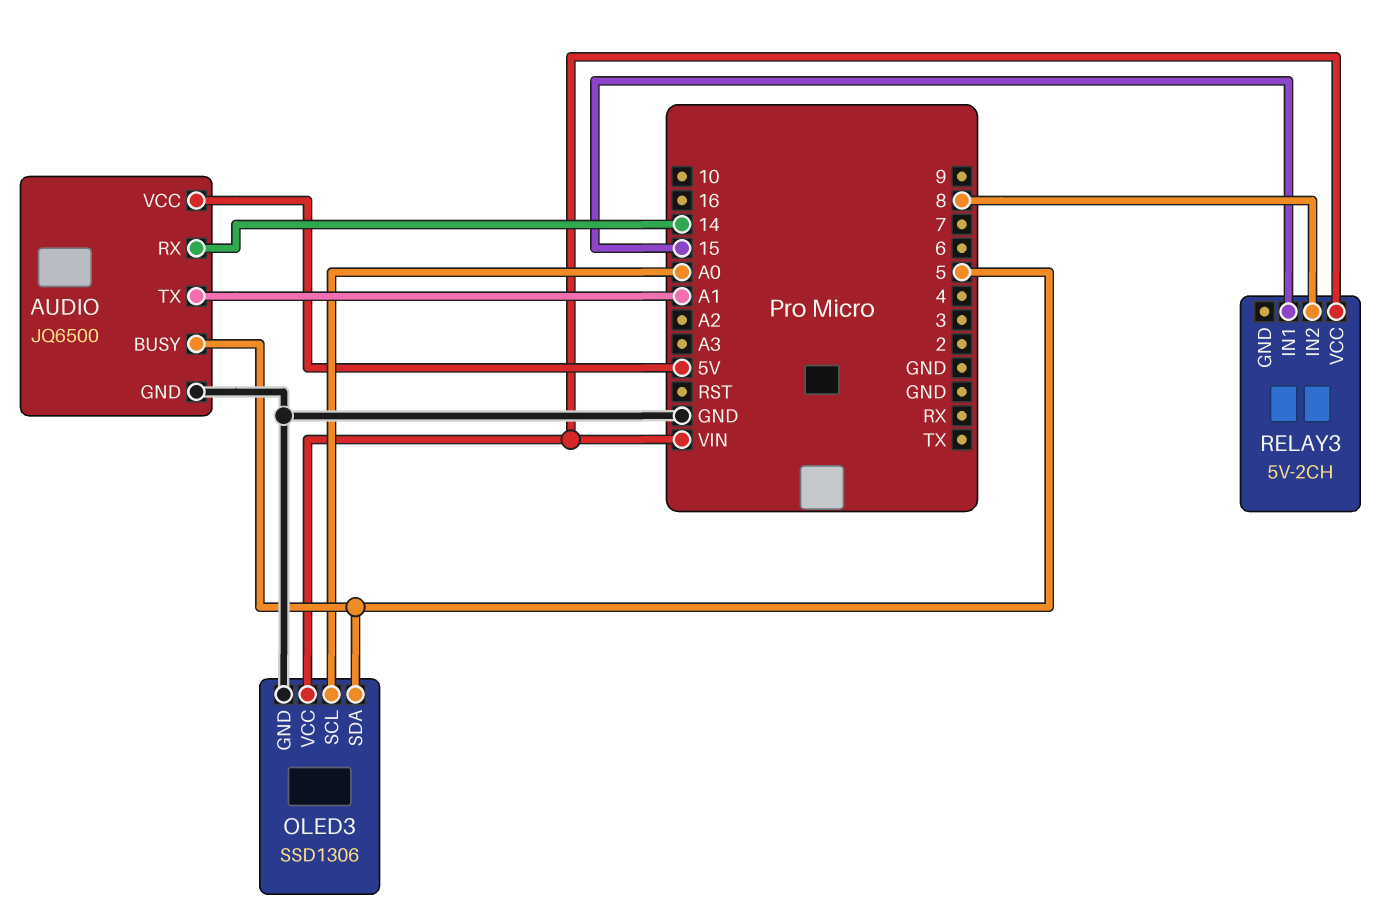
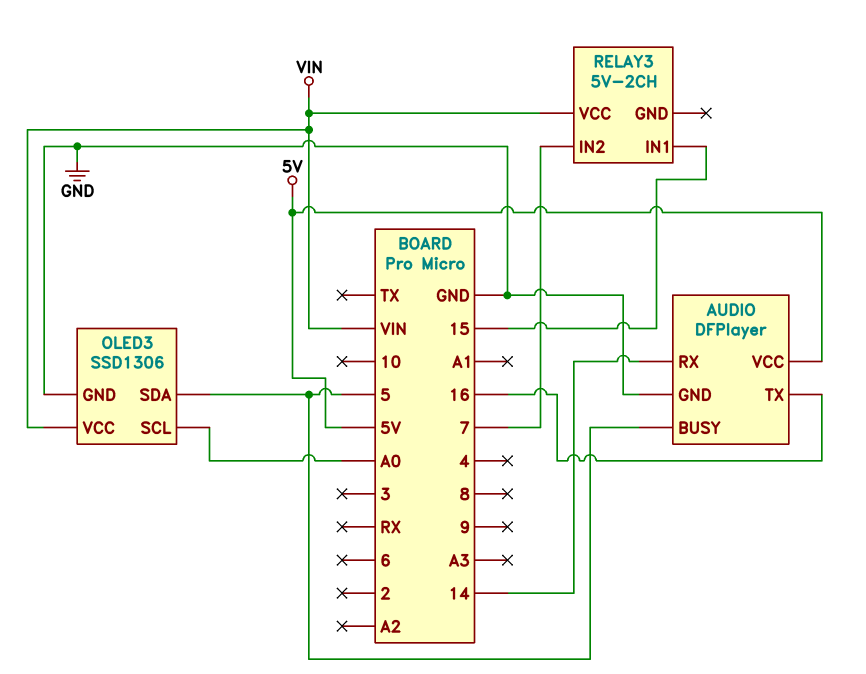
AUDIO: JQ6500 -> DFPlayer
AUDIO pin TX: A1 -> 16
RELAY3 pin IN2: 8 -> 7

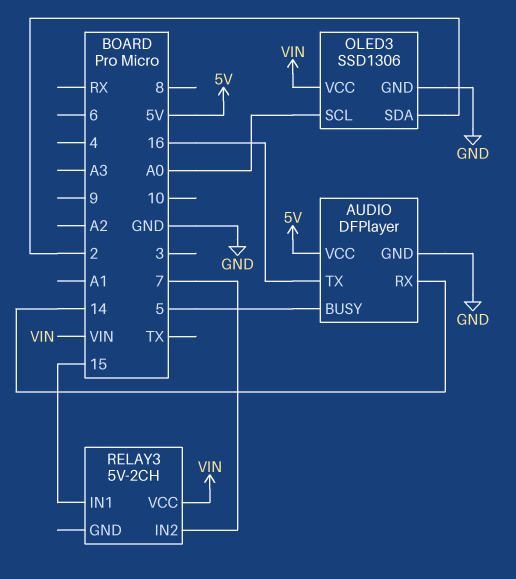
OLED3 pin SDA: 5 -> 2

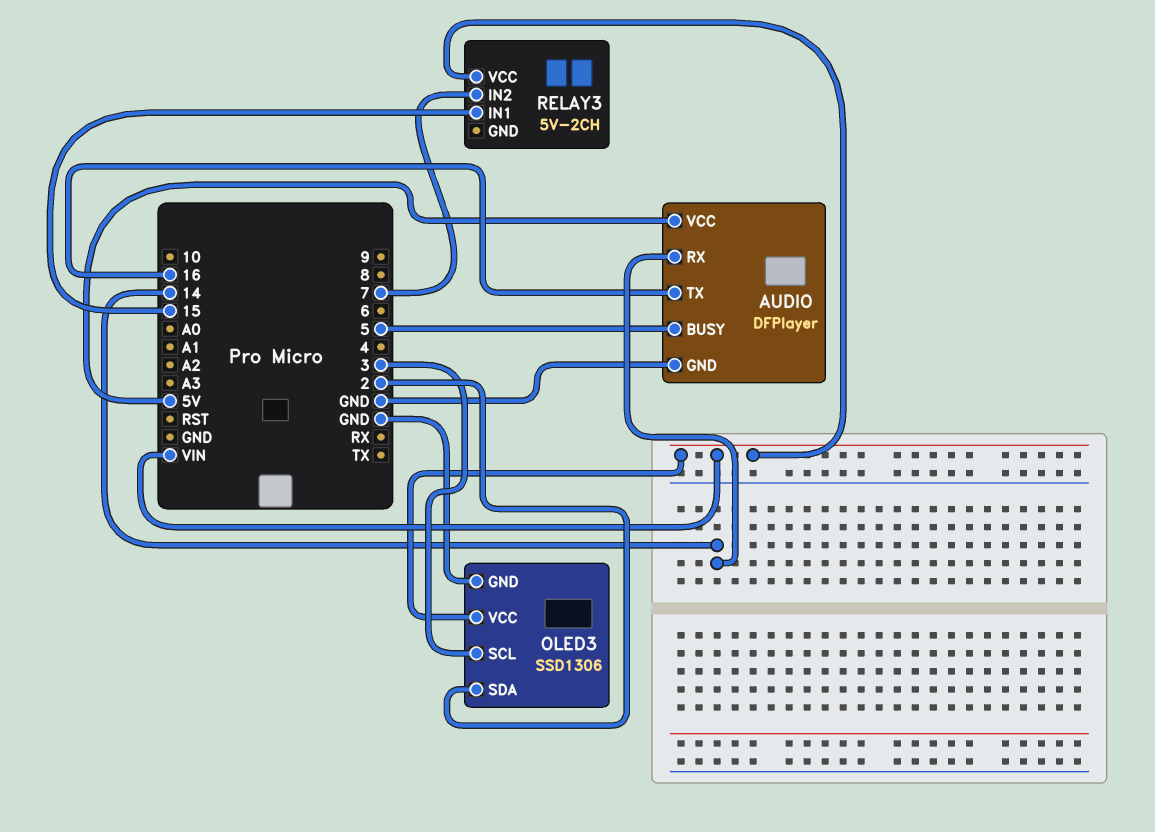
OLED3 pin SCL: A0 -> 3

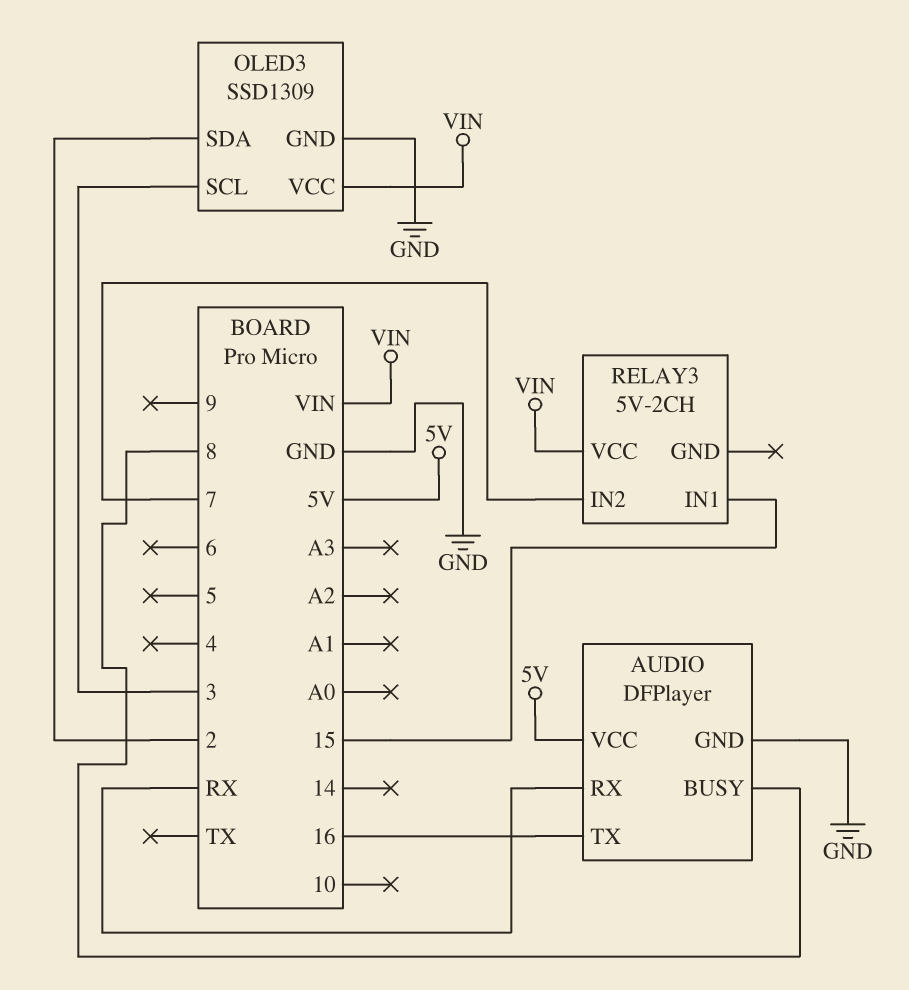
AUDIO pin BUSY: 5 -> 8
AUDIO pin RX: 14 -> RX
OLED3: SSD1306 -> SSD1309

